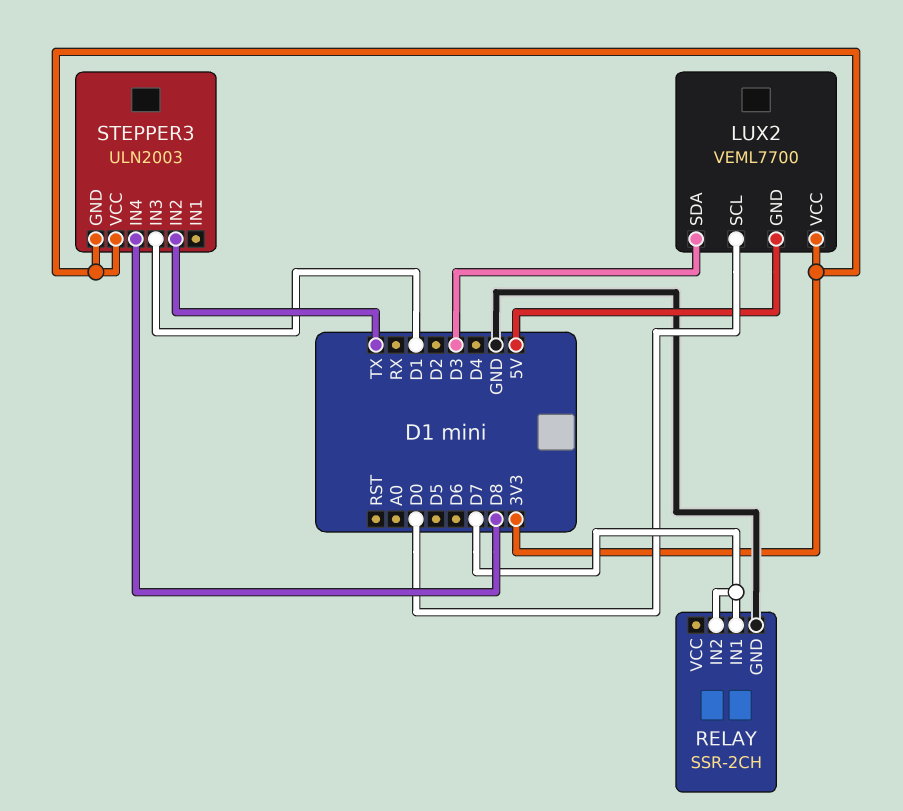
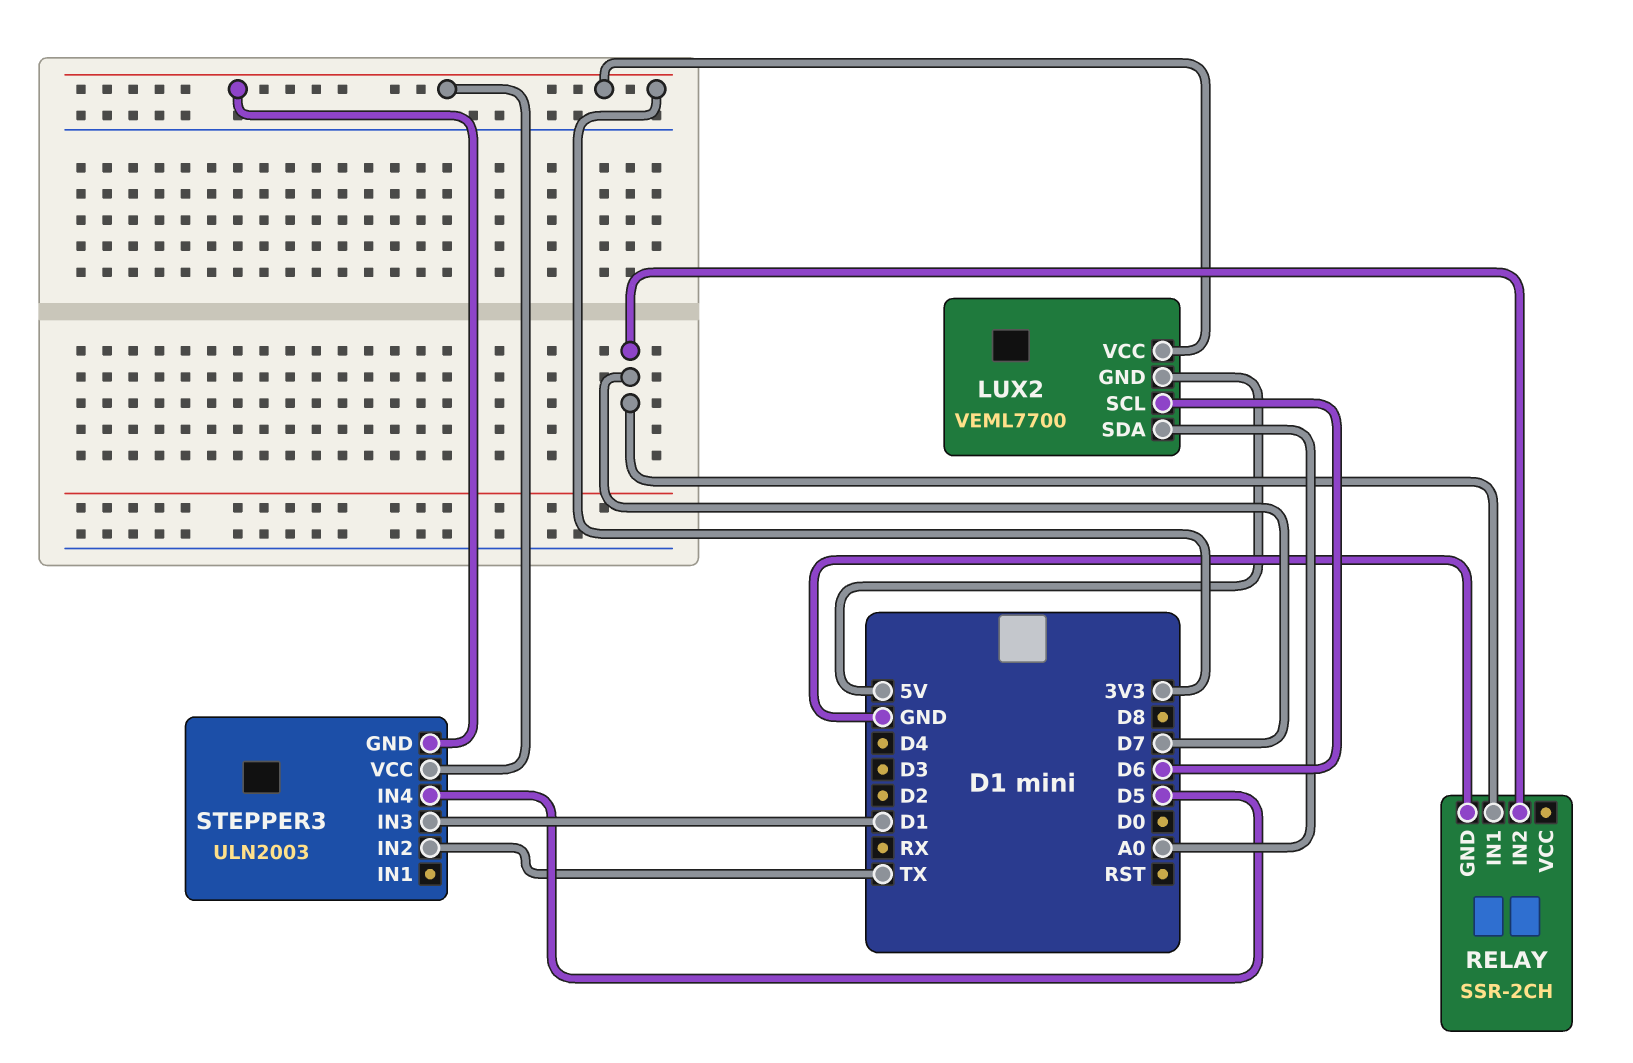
LUX2 pin SCL: D0 -> D6
LUX2 pin SDA: D3 -> A0
STEPPER3 pin IN4: D8 -> D5

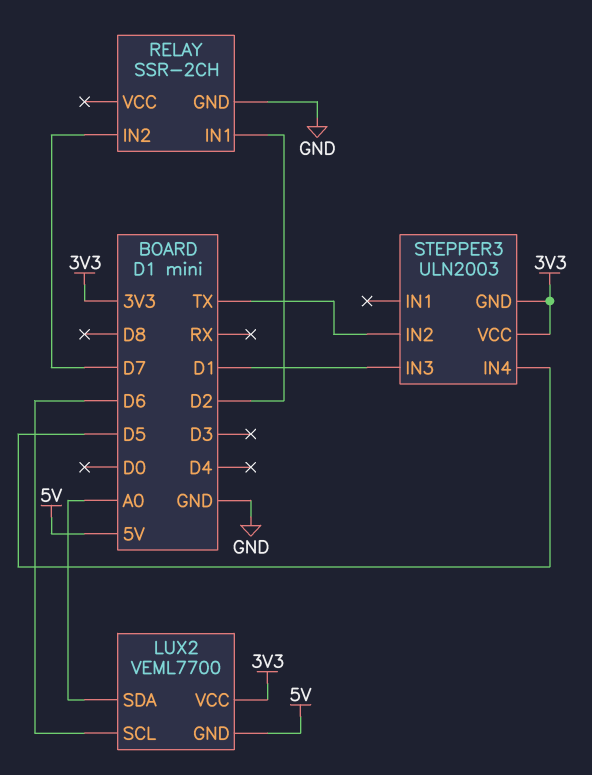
RELAY pin IN1: D7 -> D2

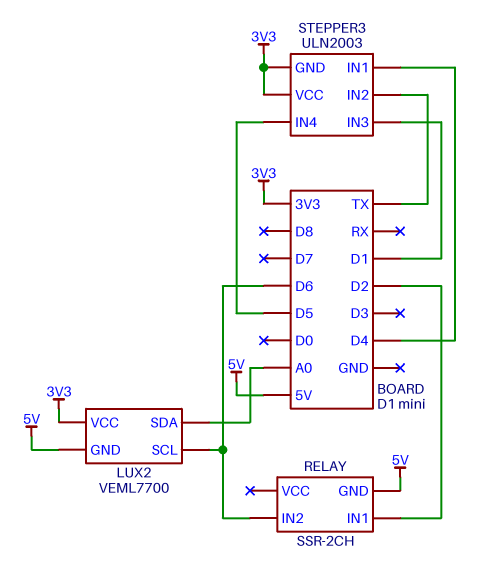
RELAY pin GND: GND -> 5V
RELAY pin IN2: D7 -> D6
STEPPER3 pin IN1: none -> D4

